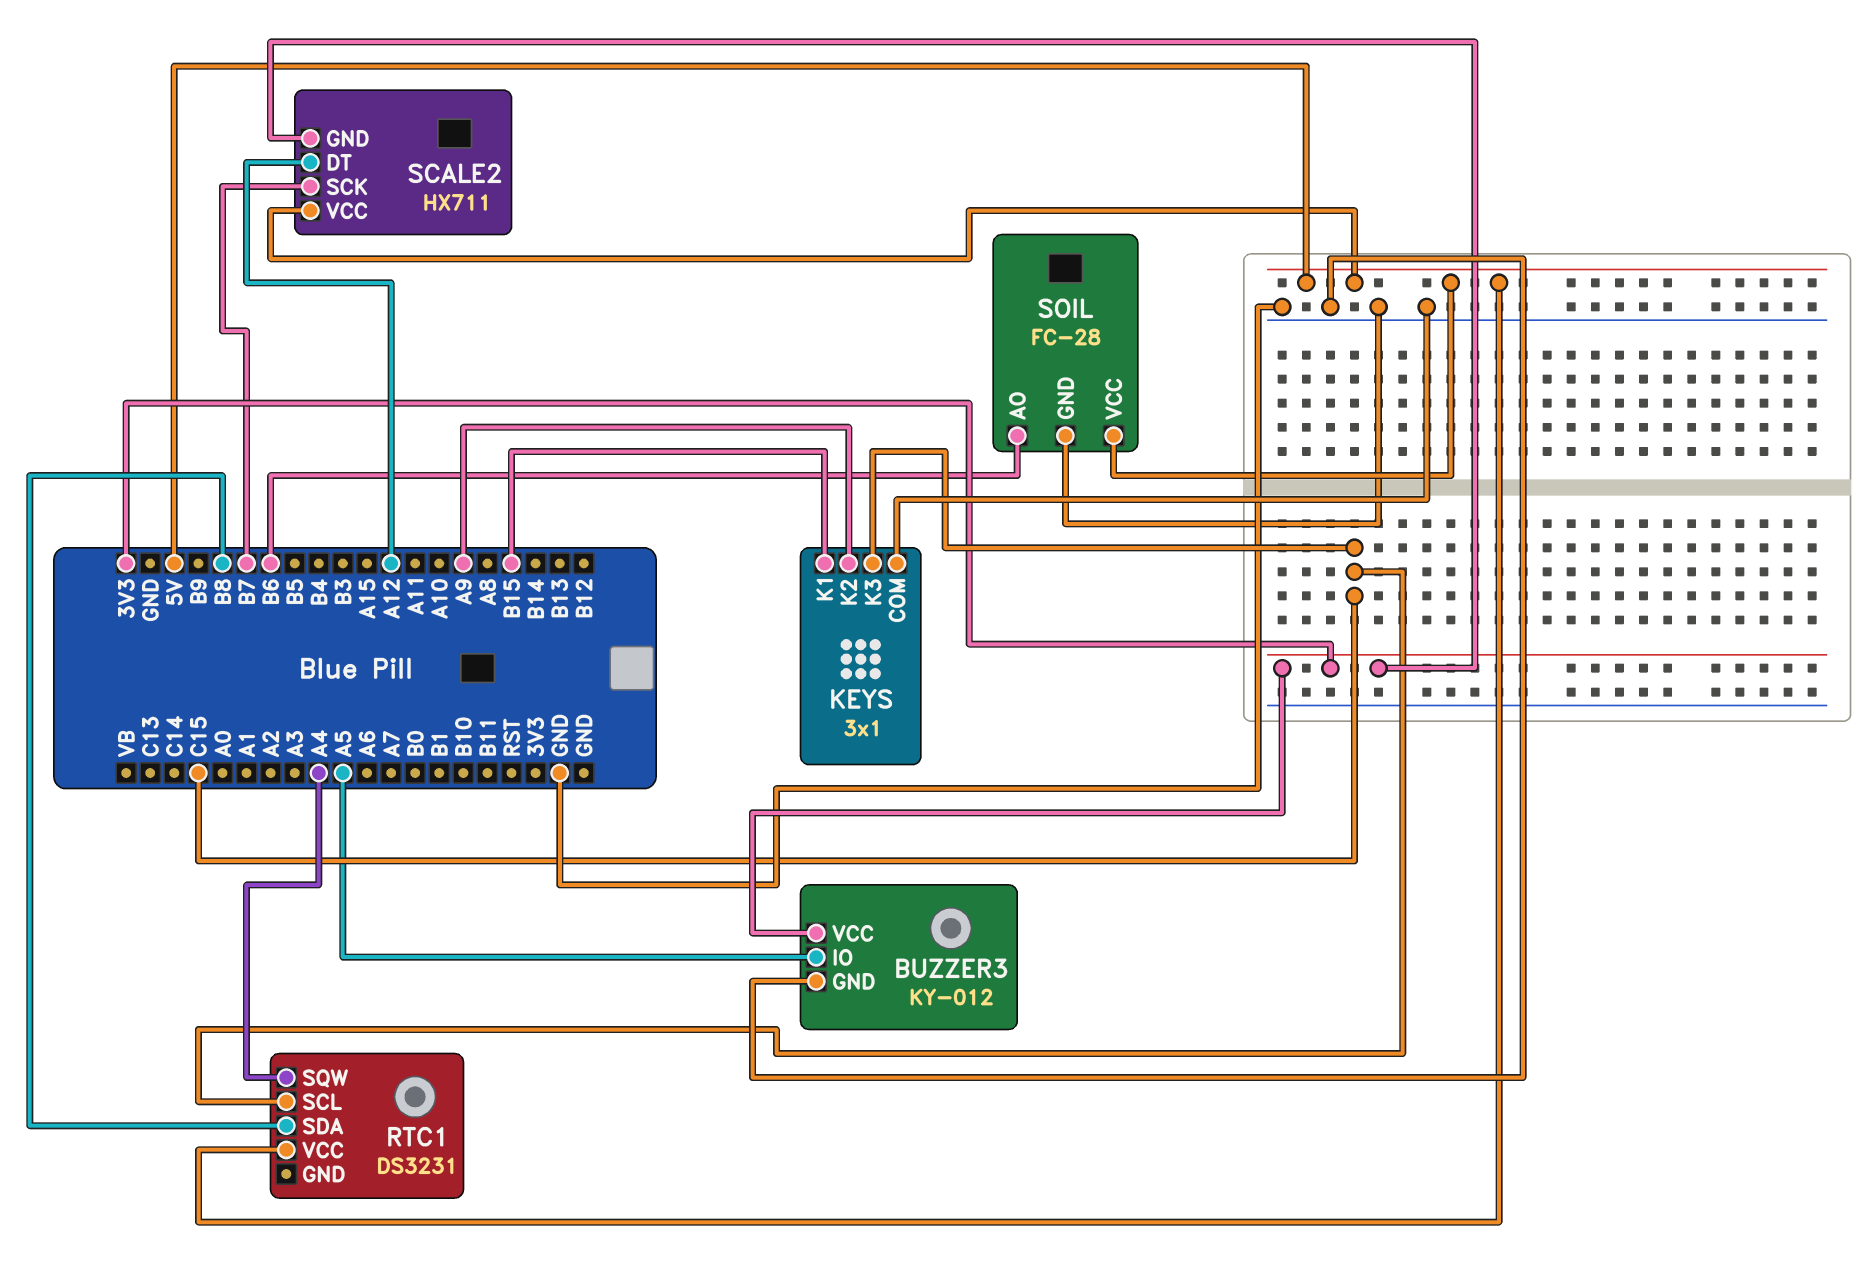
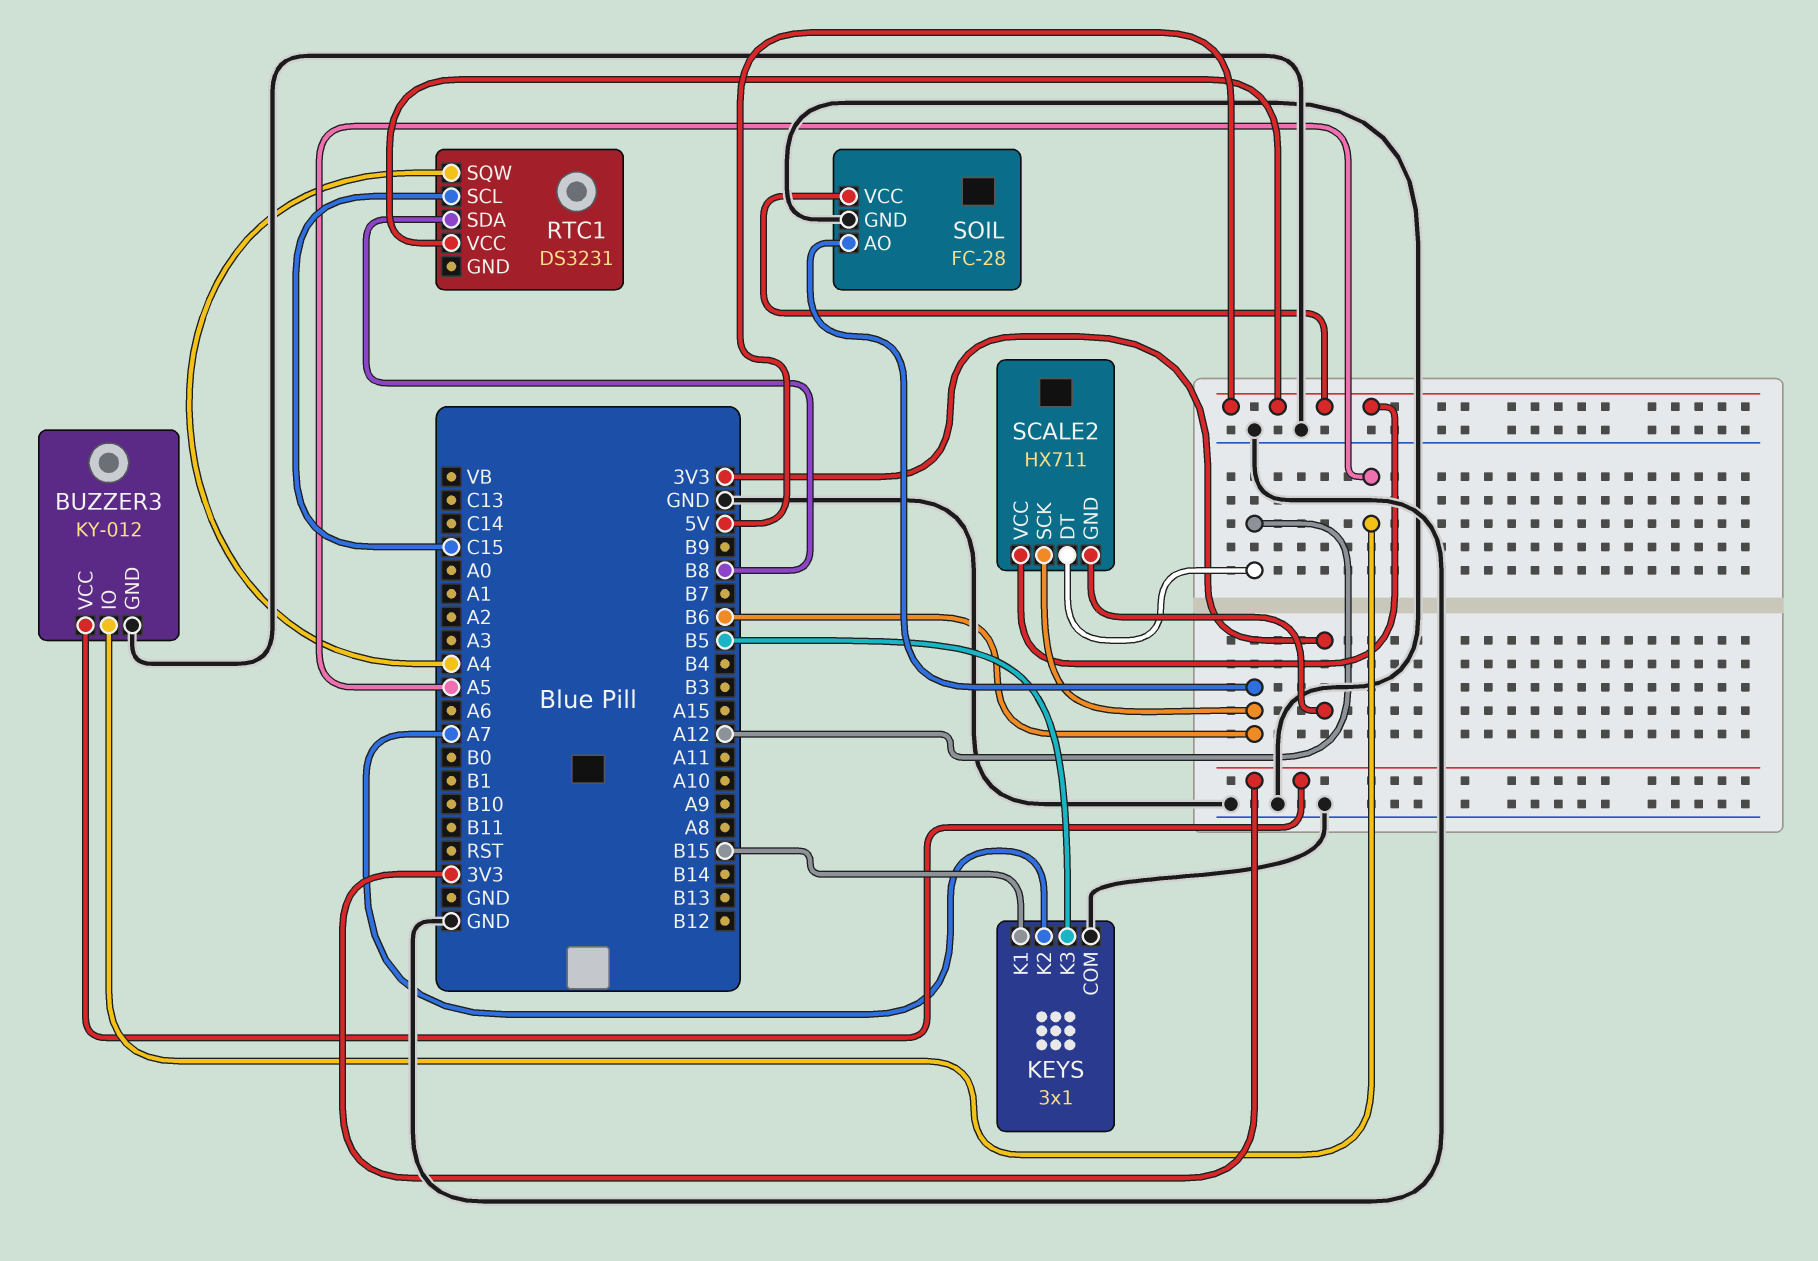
KEYS pin K2: A9 -> A7
KEYS pin K3: C15 -> B5
SCALE2 pin SCK: B7 -> B6

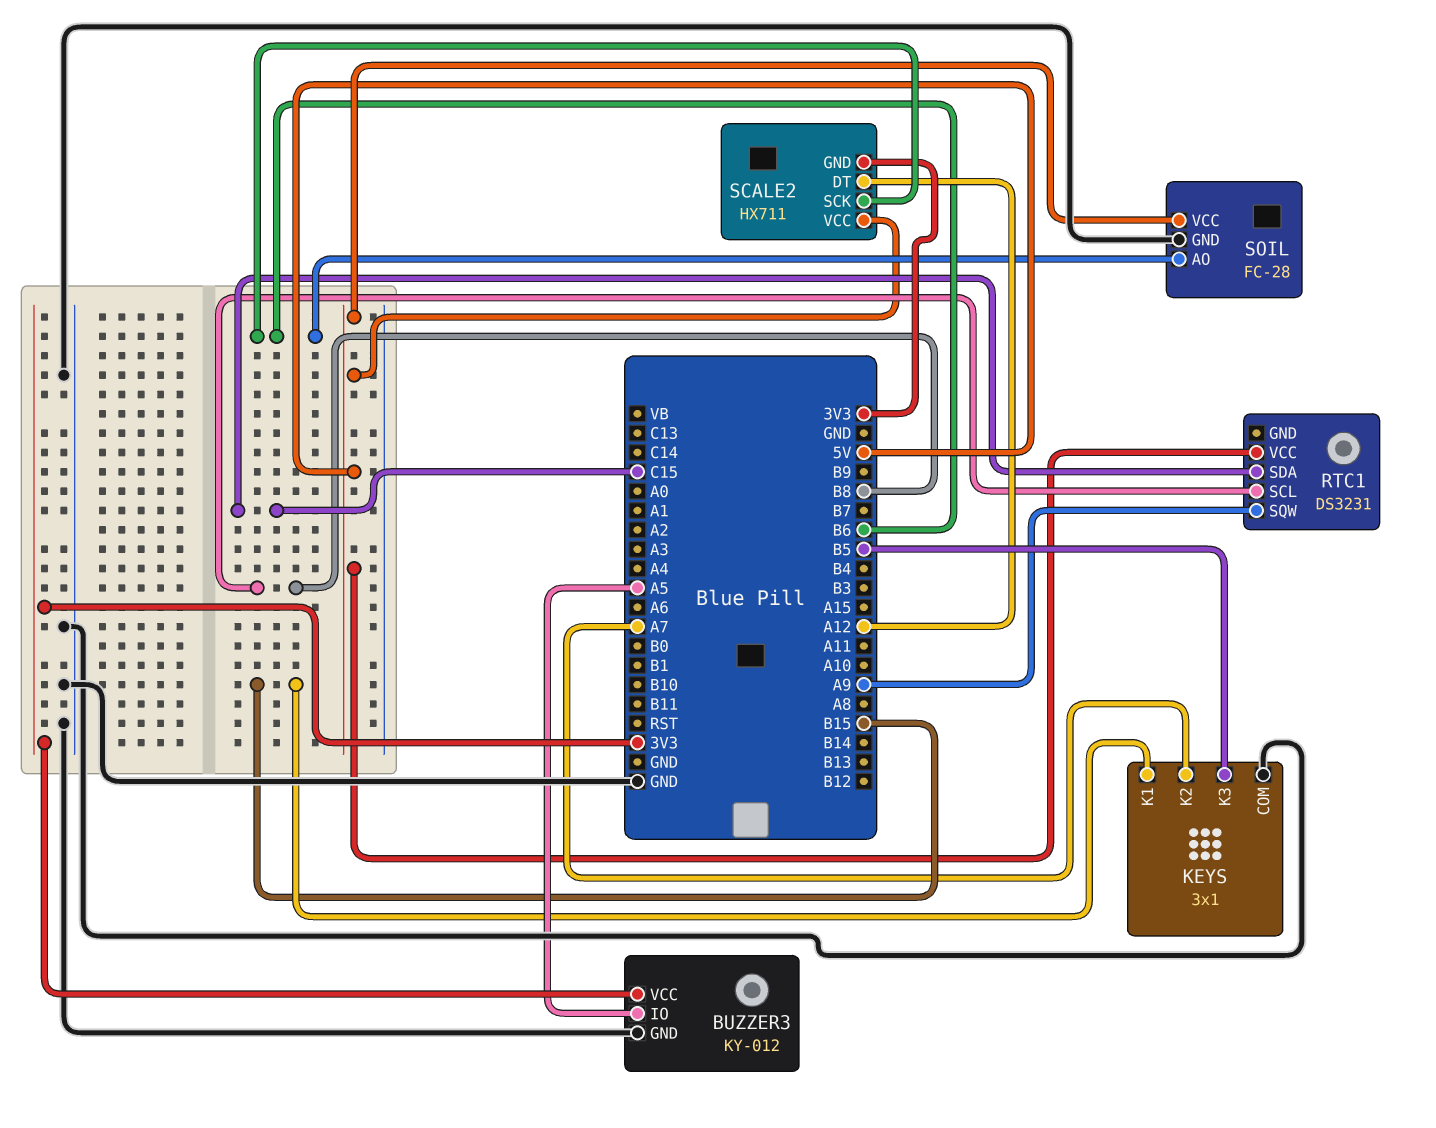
RTC1 pin SCL: C15 -> B8
RTC1 pin SDA: B8 -> C15
RTC1 pin SQW: A4 -> A9

